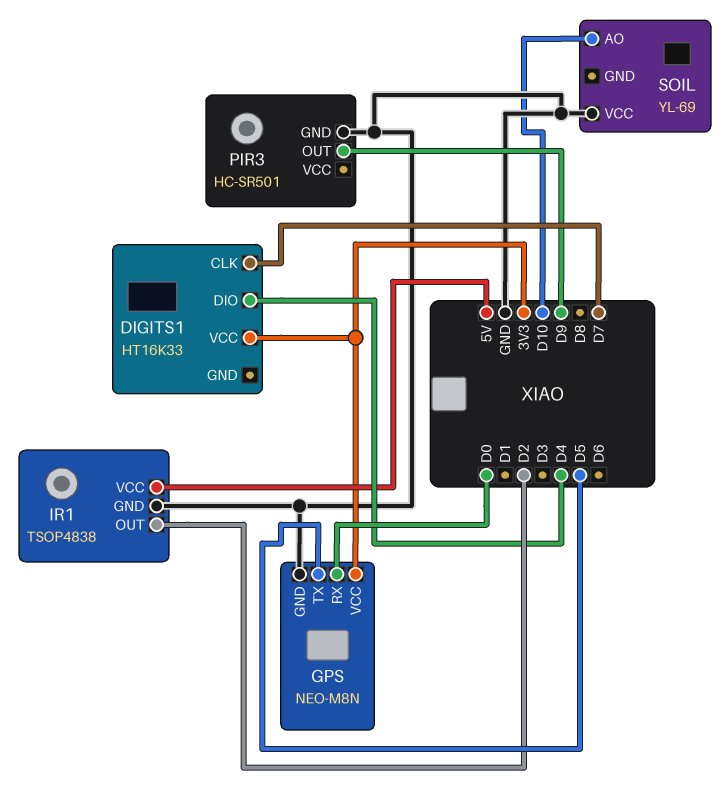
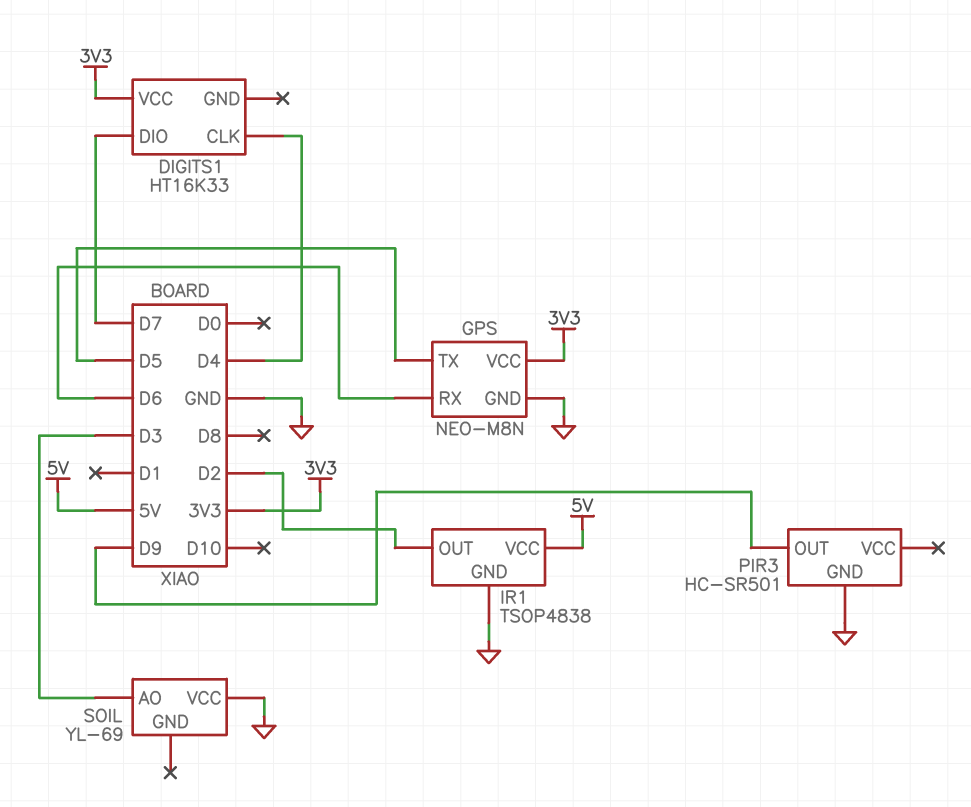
DIGITS1 pin CLK: D7 -> D4
DIGITS1 pin DIO: D4 -> D7
GPS pin RX: D0 -> D6
SOIL pin AO: D10 -> D3

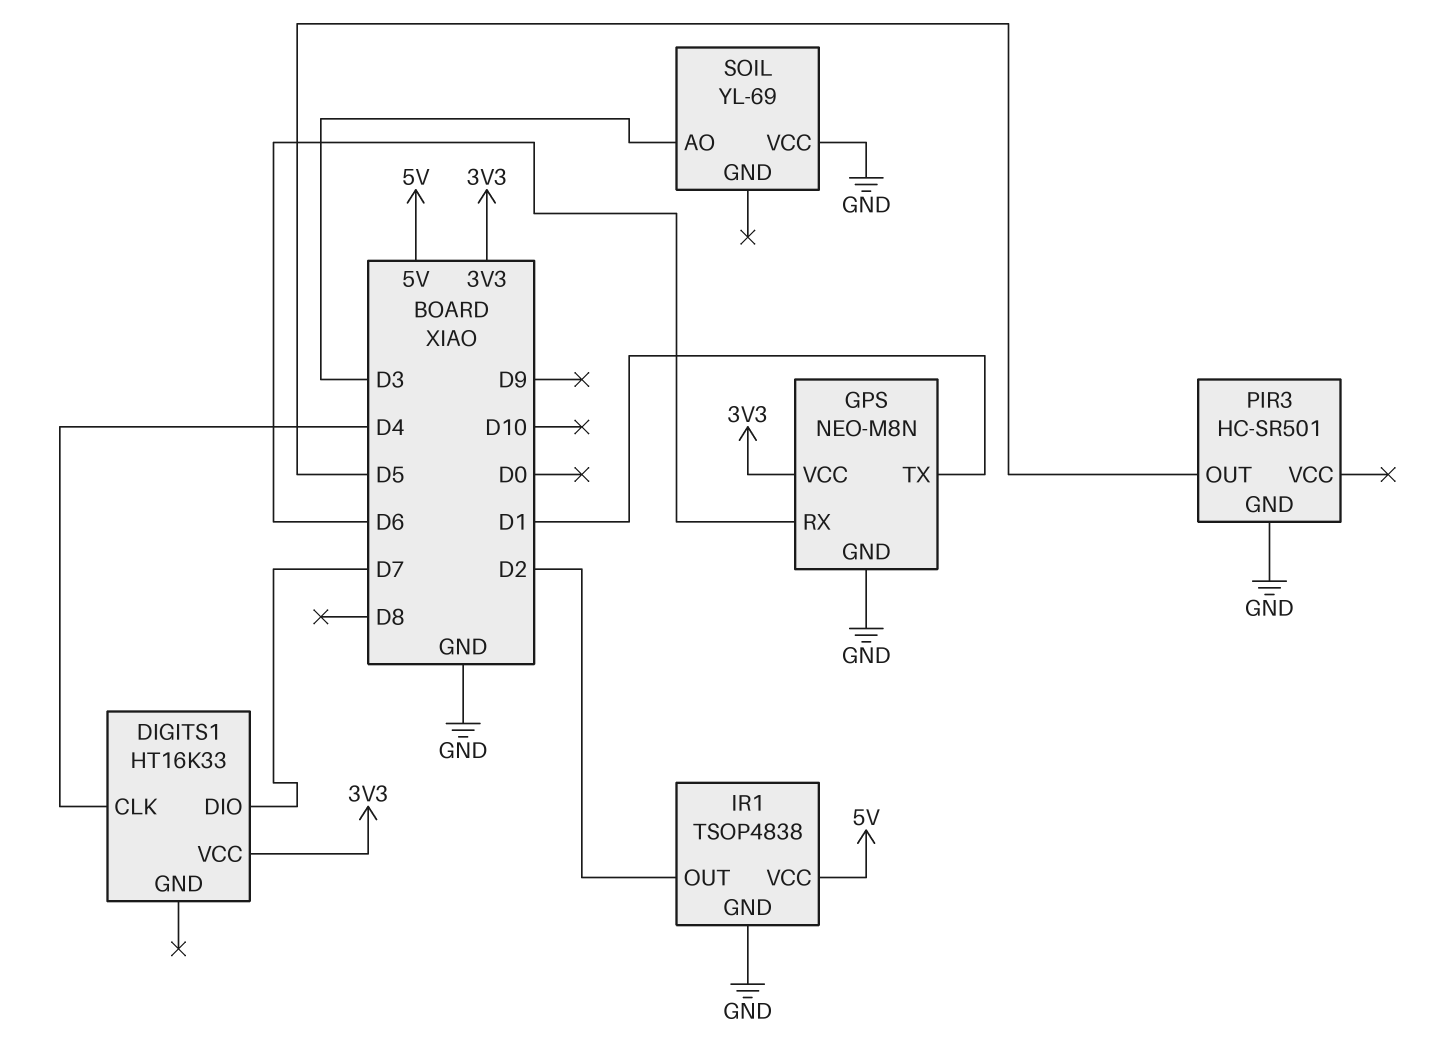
GPS pin TX: D5 -> D1
PIR3 pin OUT: D9 -> D5

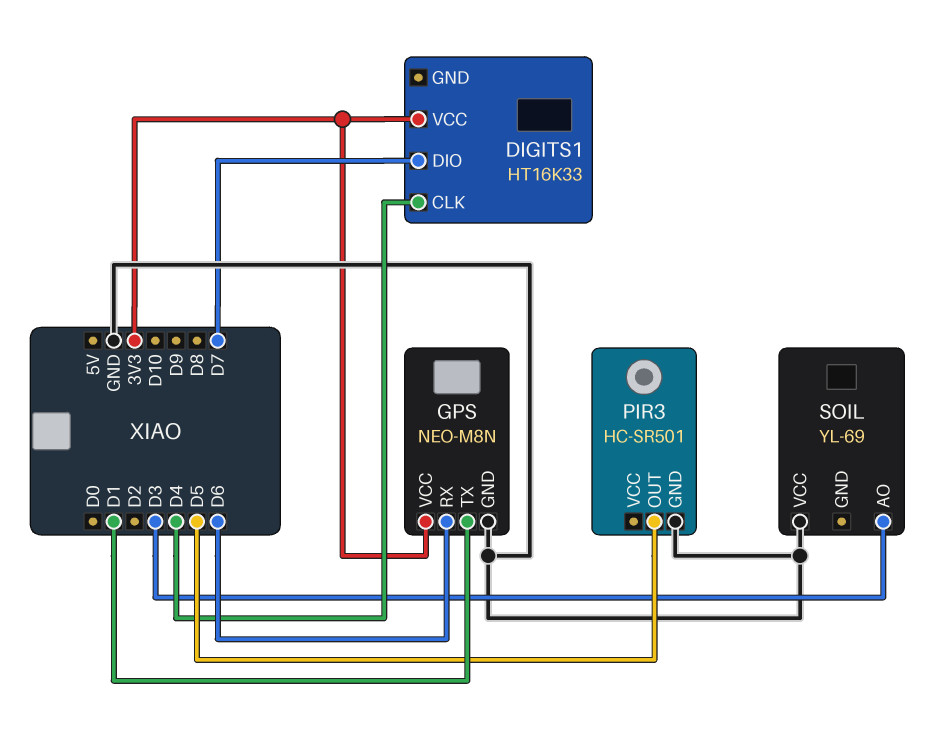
IR1: TSOP4838 -> none
IR1 pin GND: GND -> none
IR1 pin OUT: D2 -> none
IR1 pin VCC: 5V -> none

